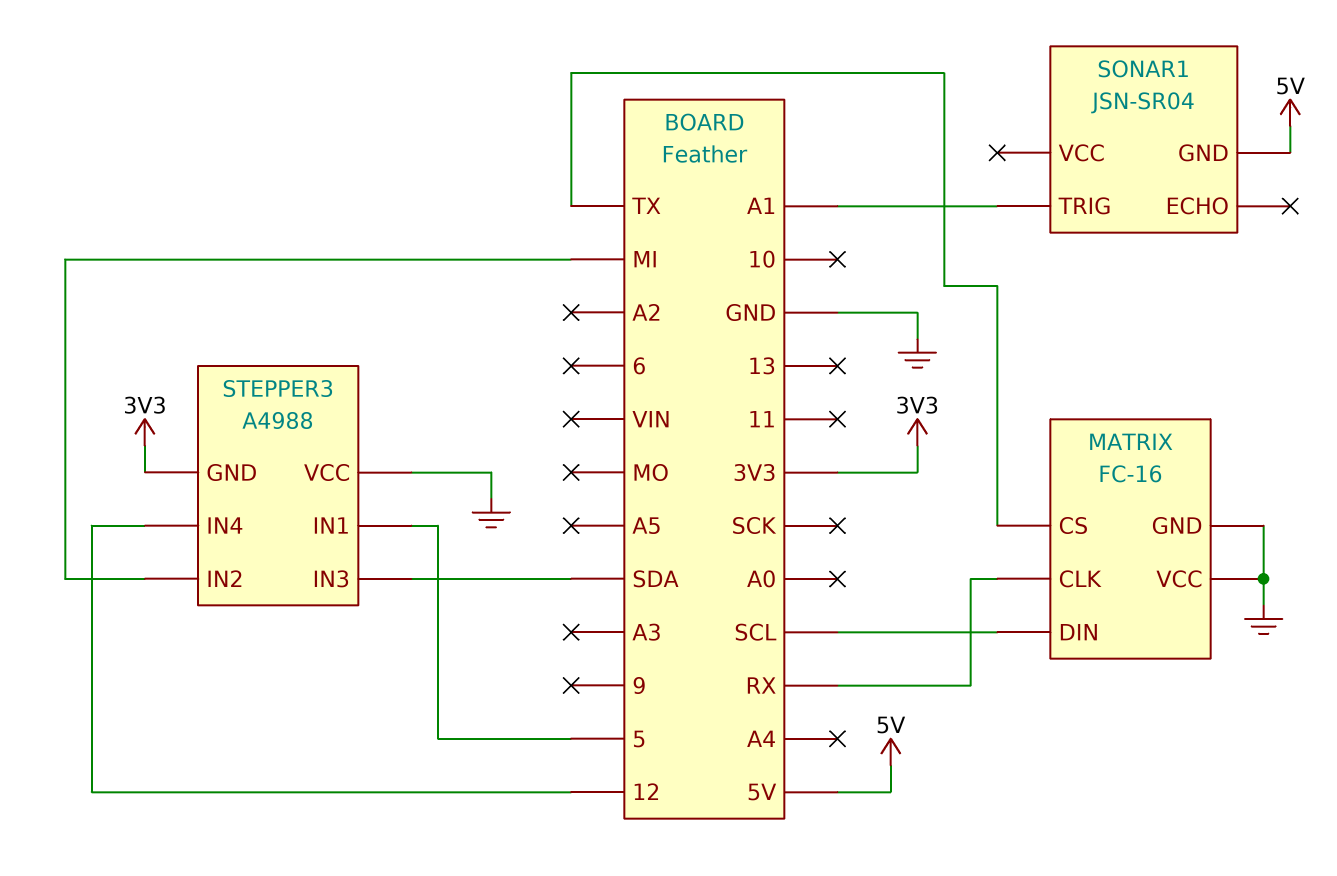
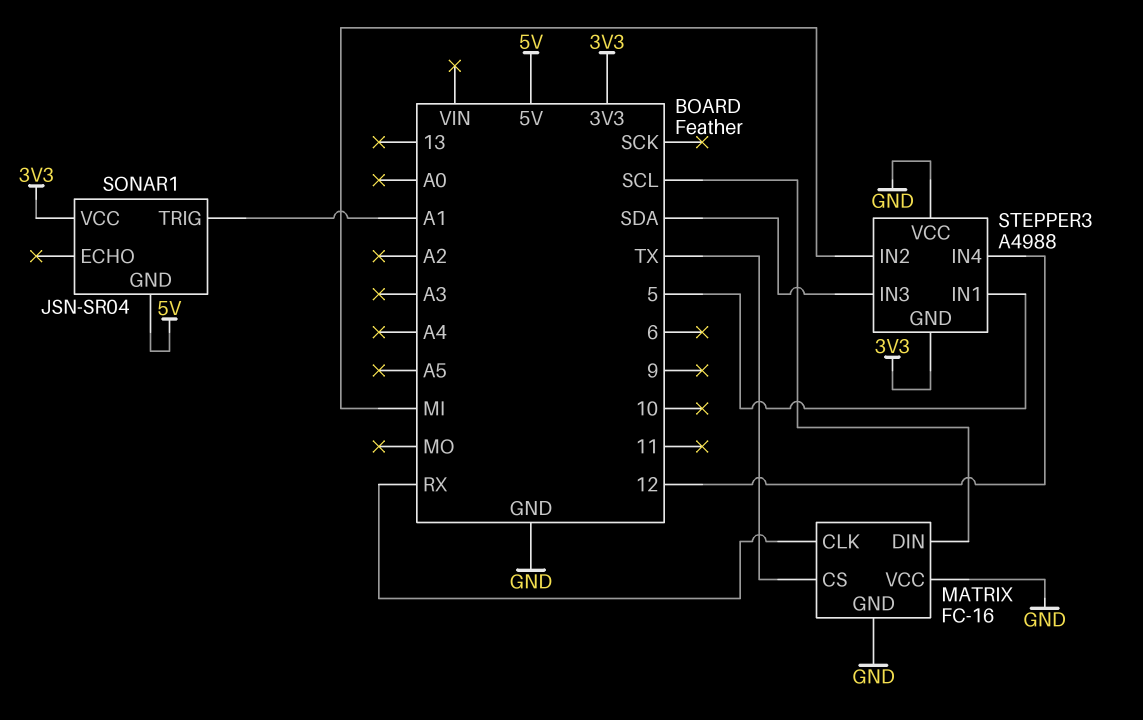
SONAR1 pin VCC: none -> 3V3

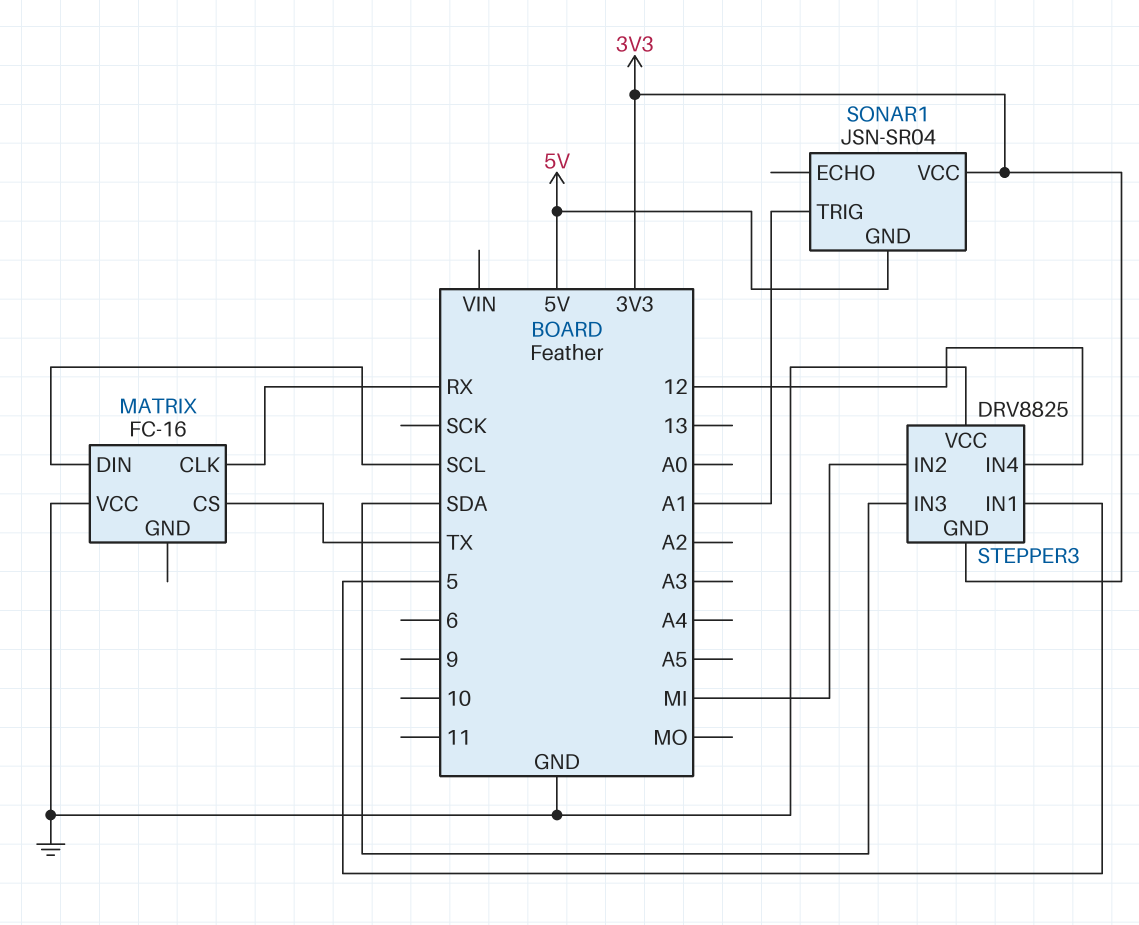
MATRIX pin GND: GND -> none
STEPPER3: A4988 -> DRV8825

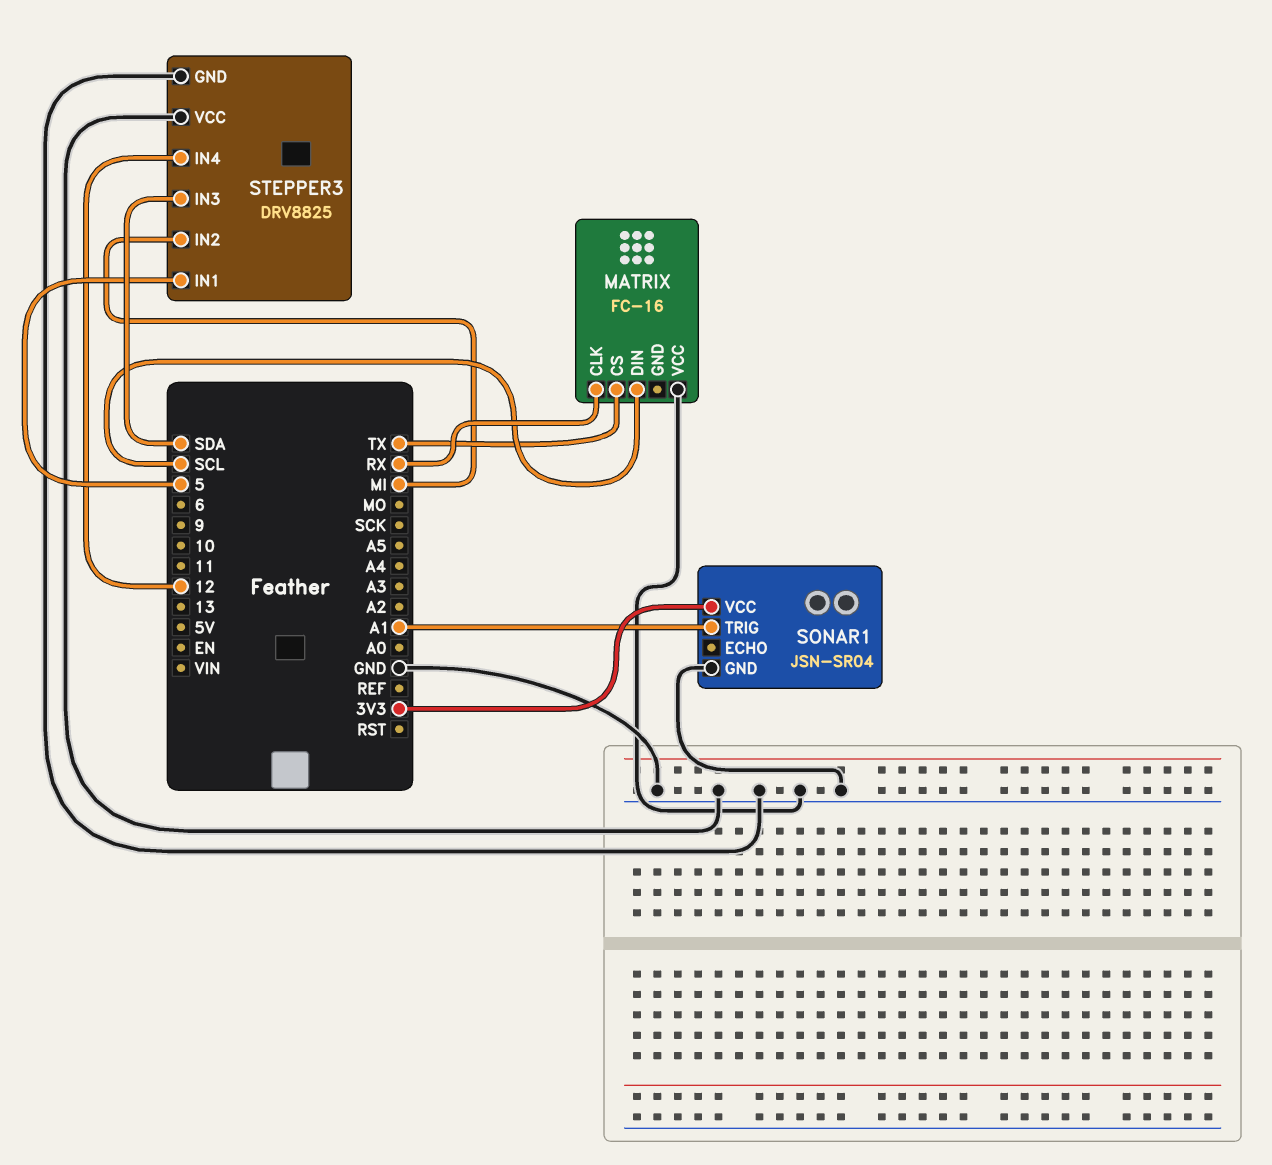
SONAR1 pin GND: 5V -> GND
STEPPER3 pin GND: 3V3 -> GND

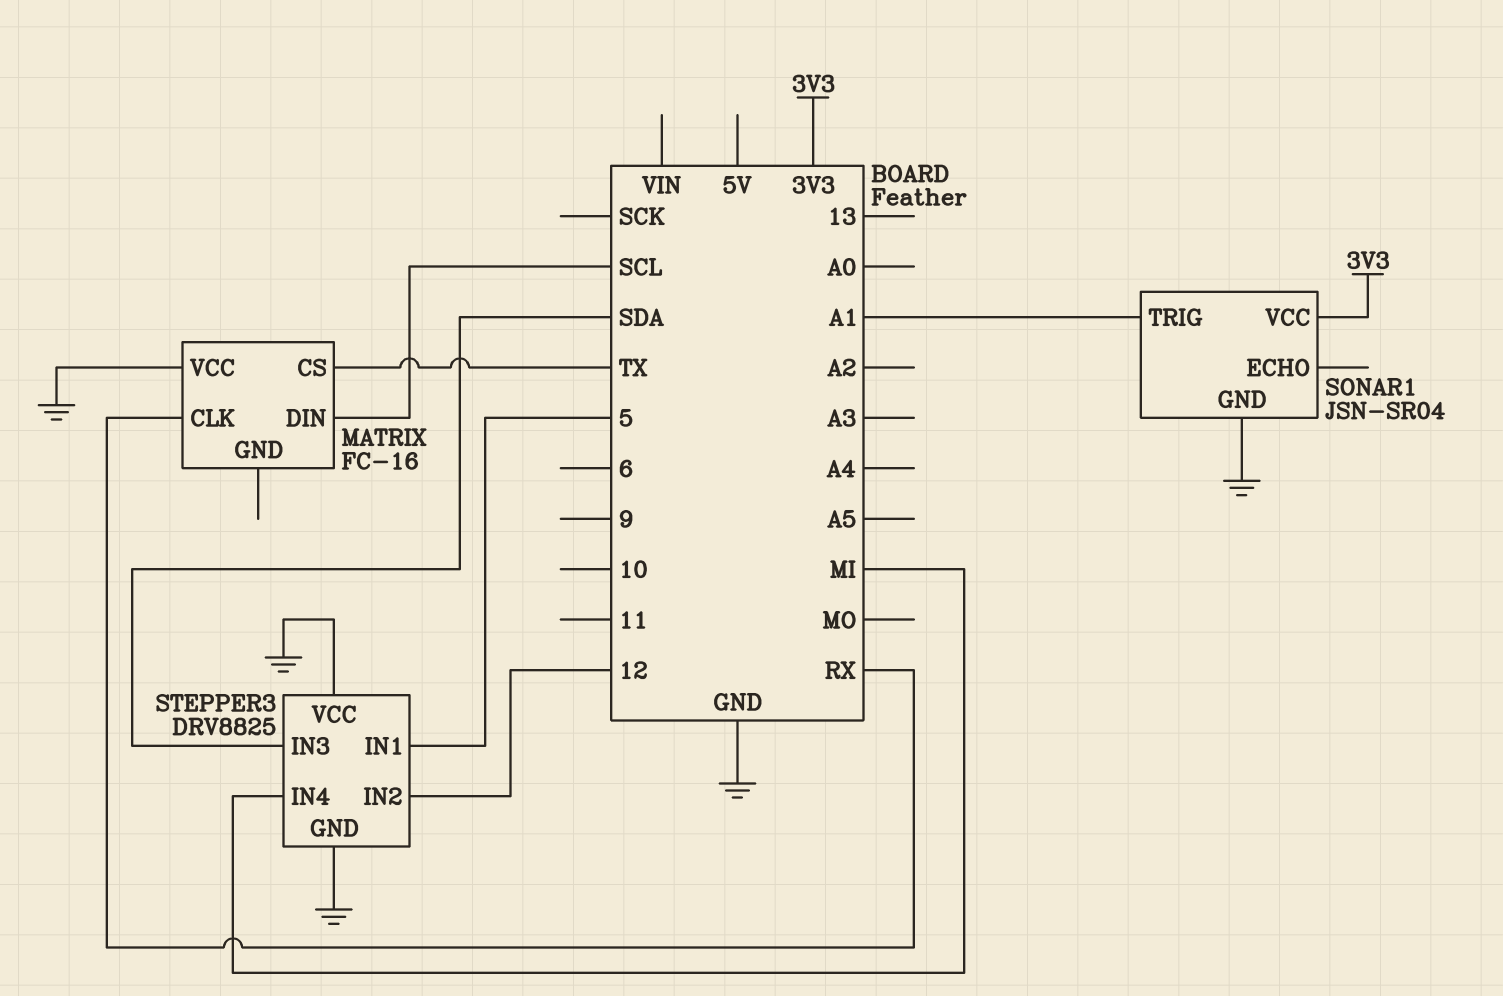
STEPPER3 pin IN2: MI -> 12
STEPPER3 pin IN4: 12 -> MI

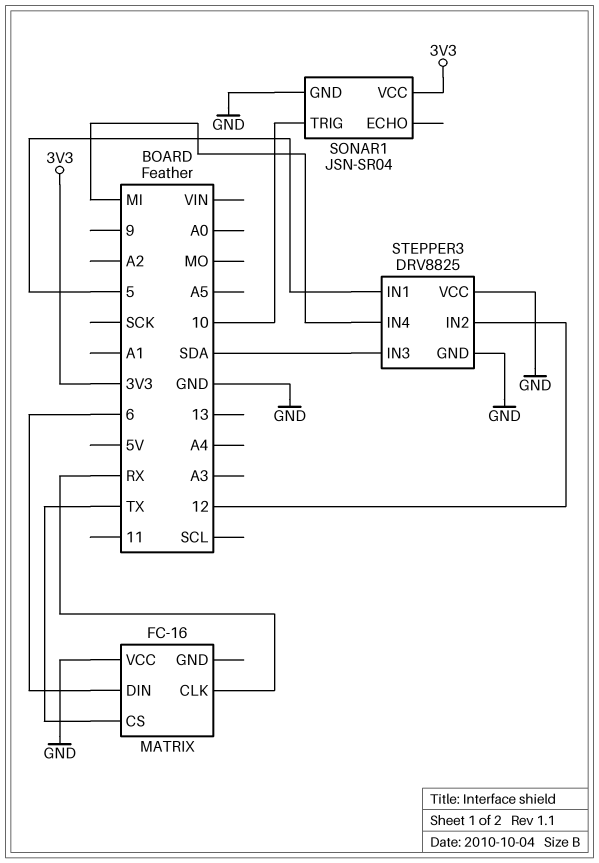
MATRIX pin DIN: SCL -> 6
SONAR1 pin TRIG: A1 -> 10

